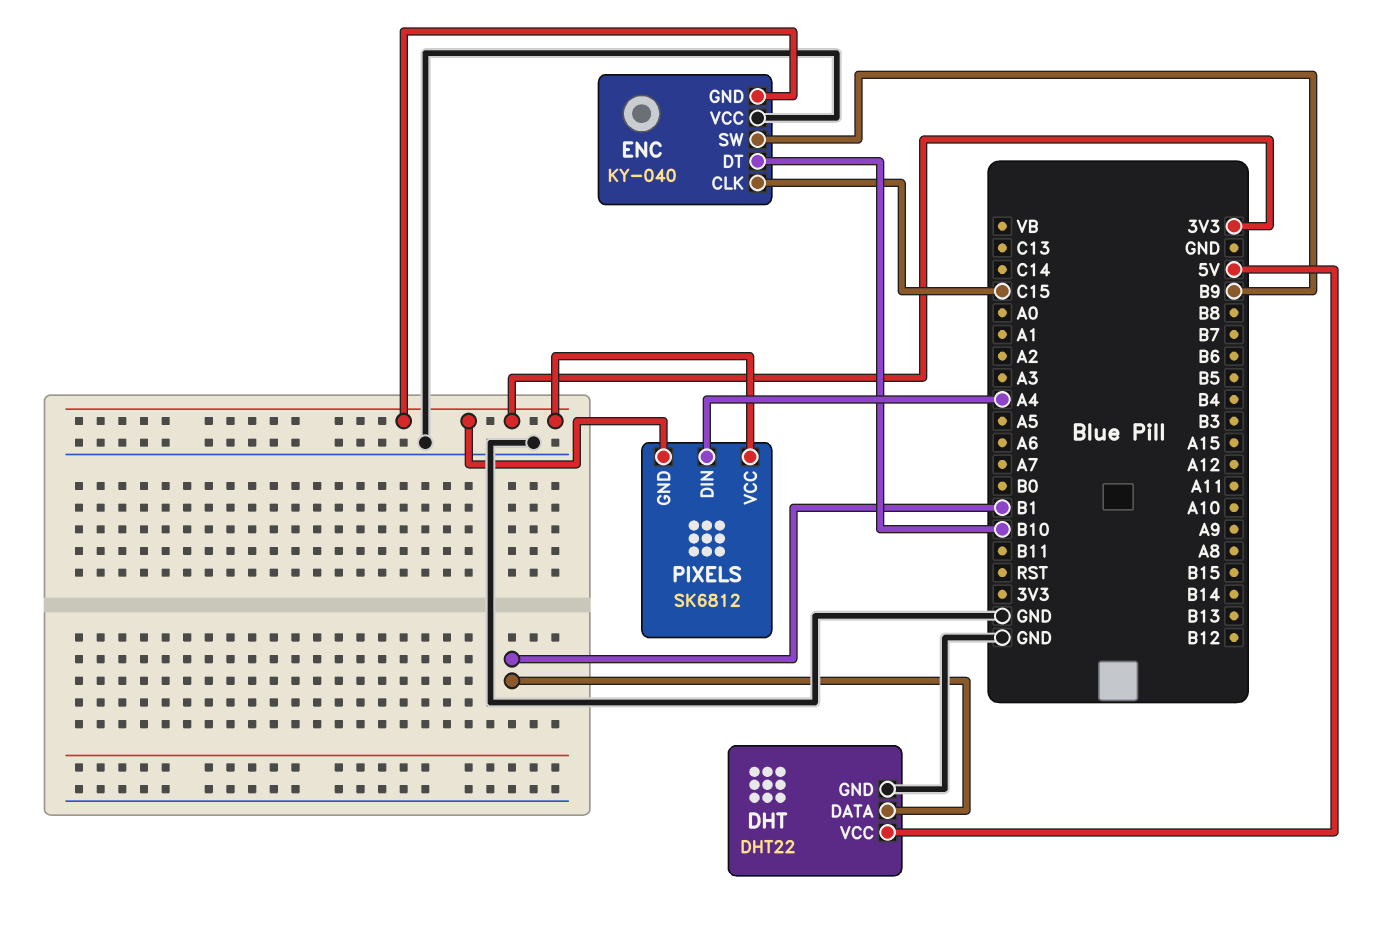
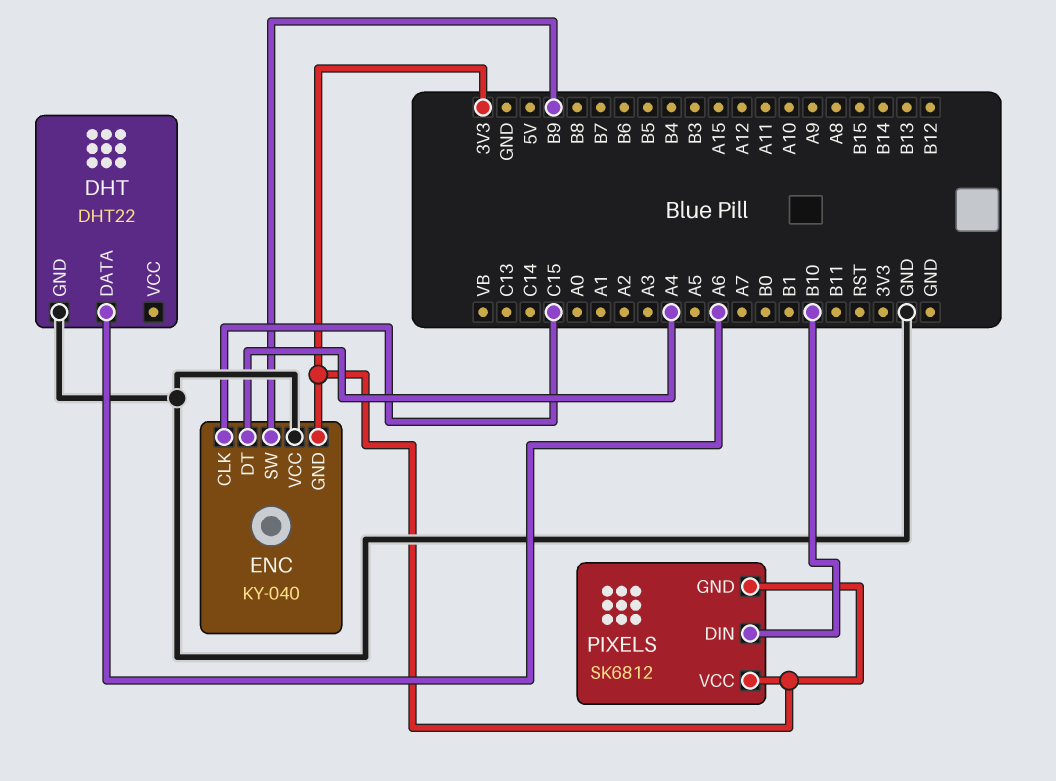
DHT pin DATA: B1 -> A6
DHT pin VCC: 5V -> none
ENC pin DT: B10 -> A4
PIXELS pin DIN: A4 -> B10

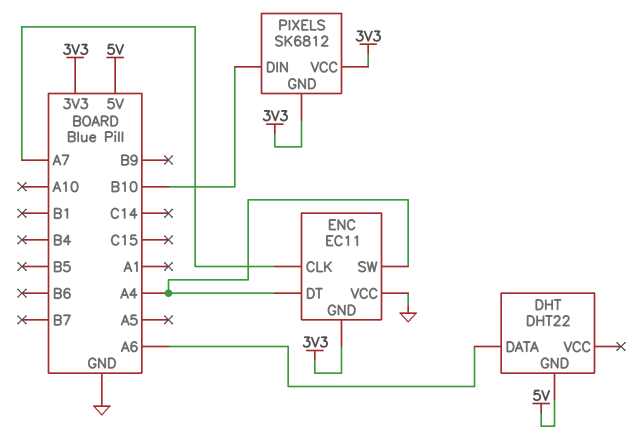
DHT pin GND: GND -> 5V
ENC: KY-040 -> EC11
ENC pin CLK: C15 -> A7
ENC pin SW: B9 -> A4

